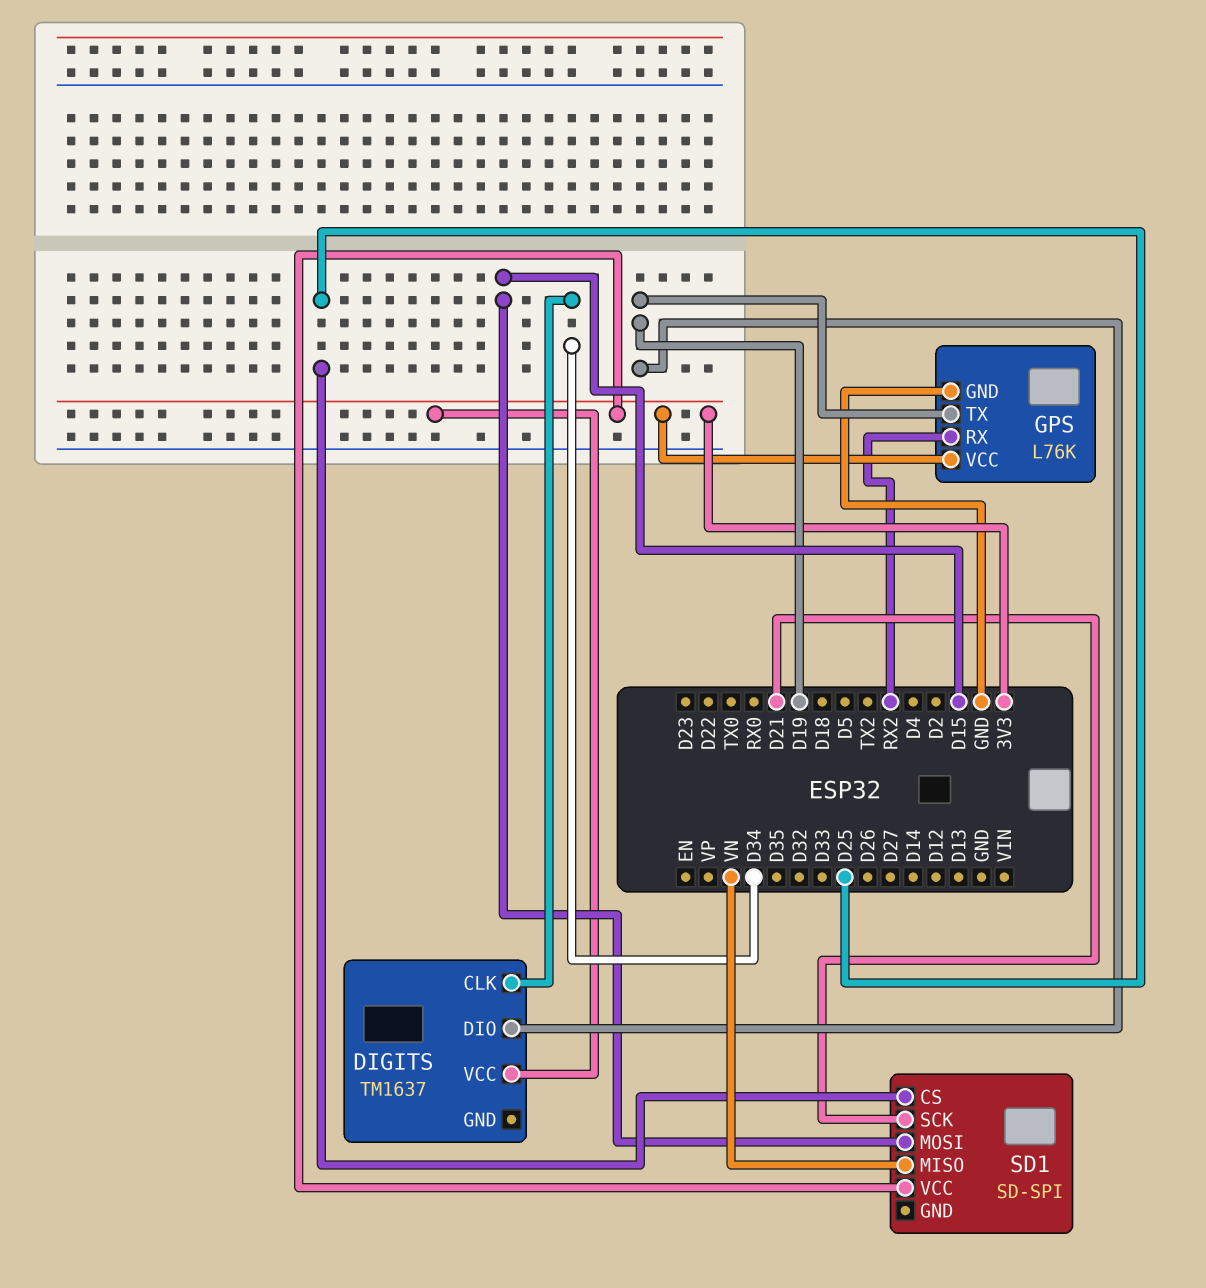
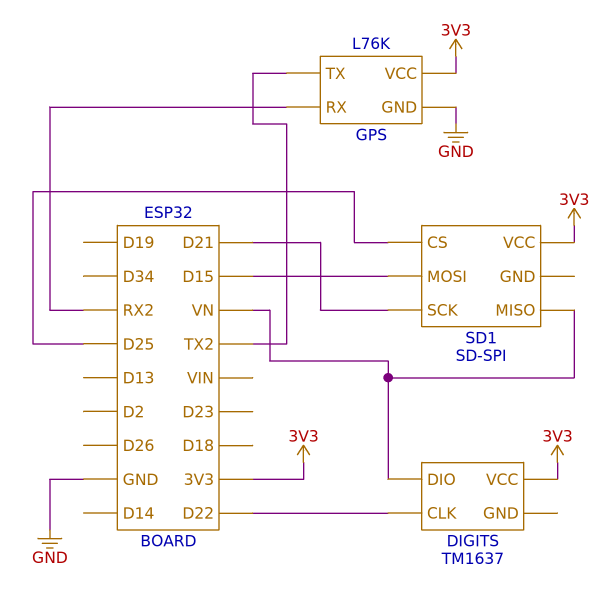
DIGITS pin CLK: D34 -> D22
DIGITS pin DIO: D19 -> VN
GPS pin TX: D19 -> TX2

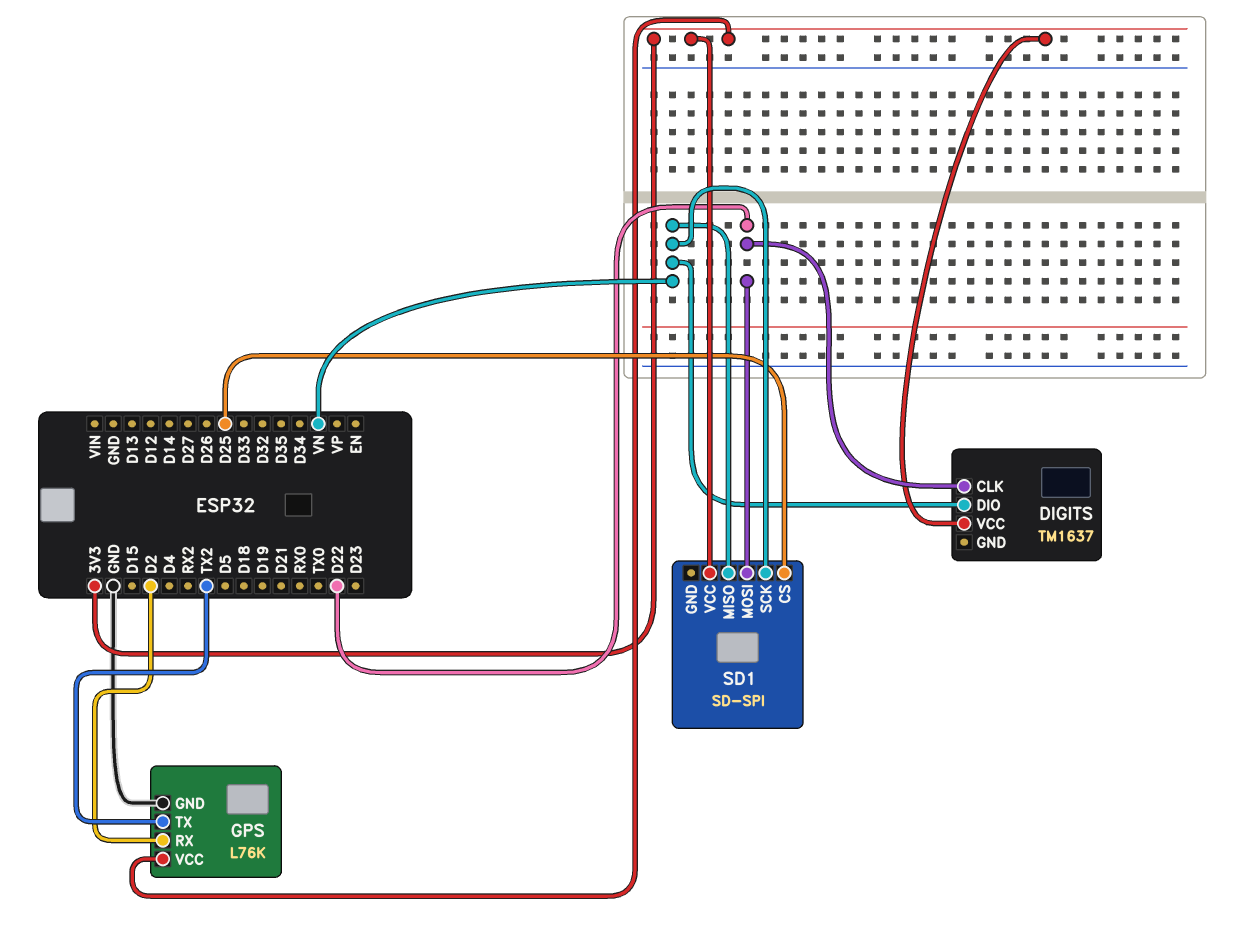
GPS pin RX: RX2 -> D2
SD1 pin MOSI: D15 -> D22
SD1 pin SCK: D21 -> VN

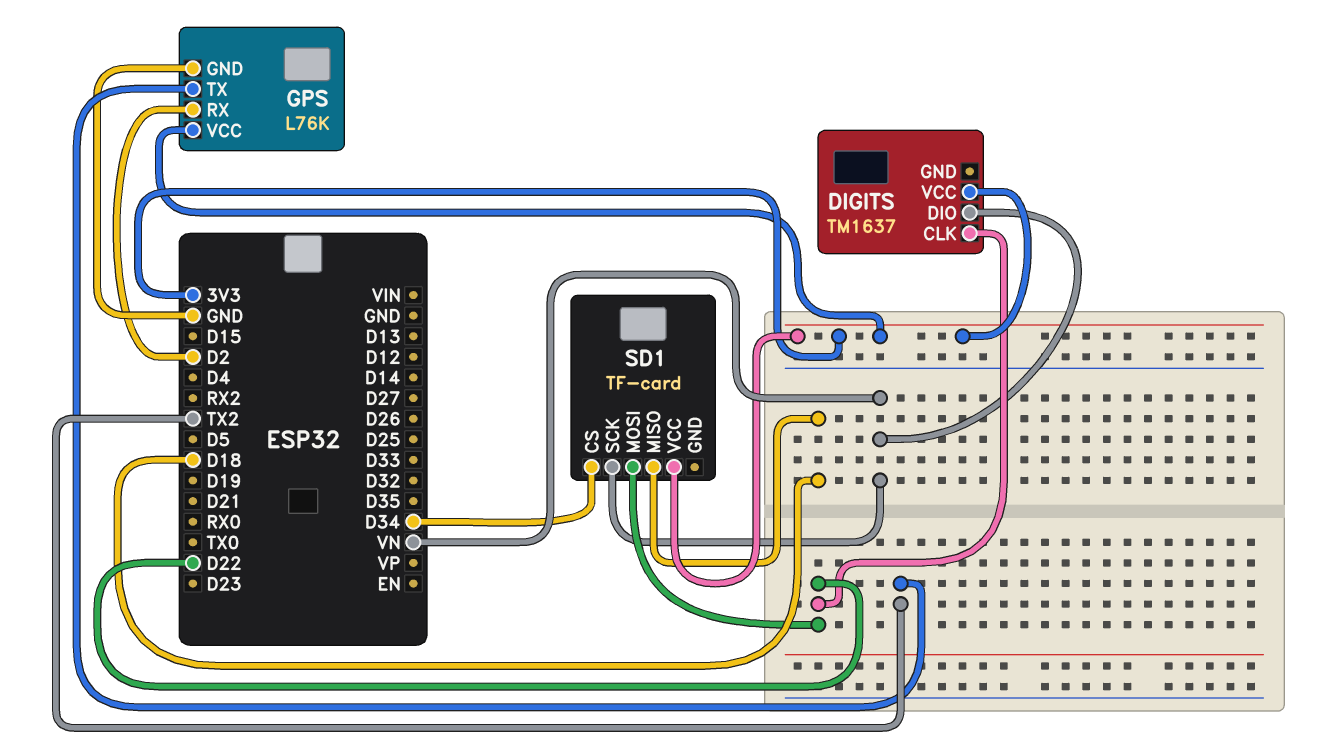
SD1: SD-SPI -> TF-card
SD1 pin CS: D25 -> D34
SD1 pin MISO: VN -> D18

